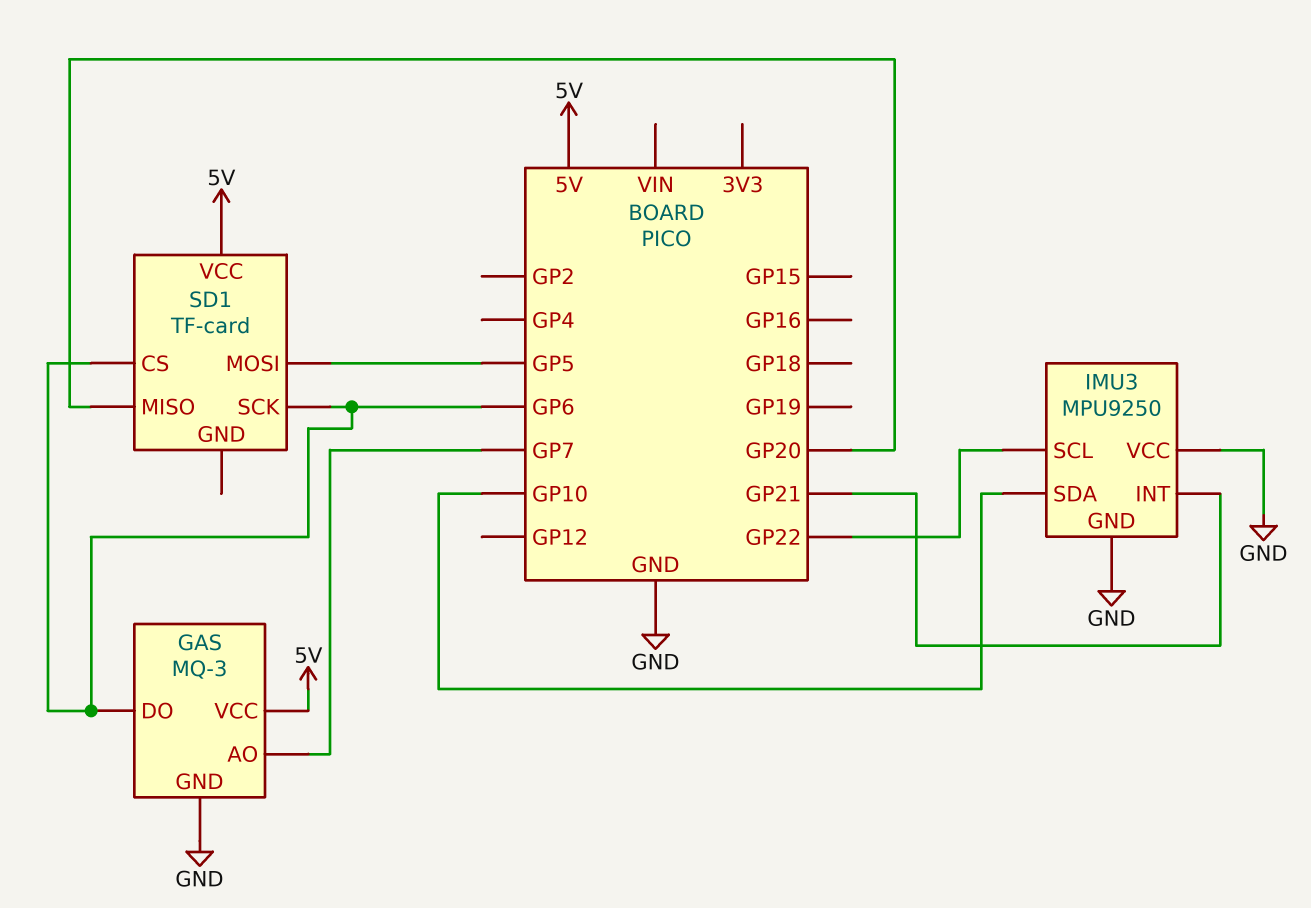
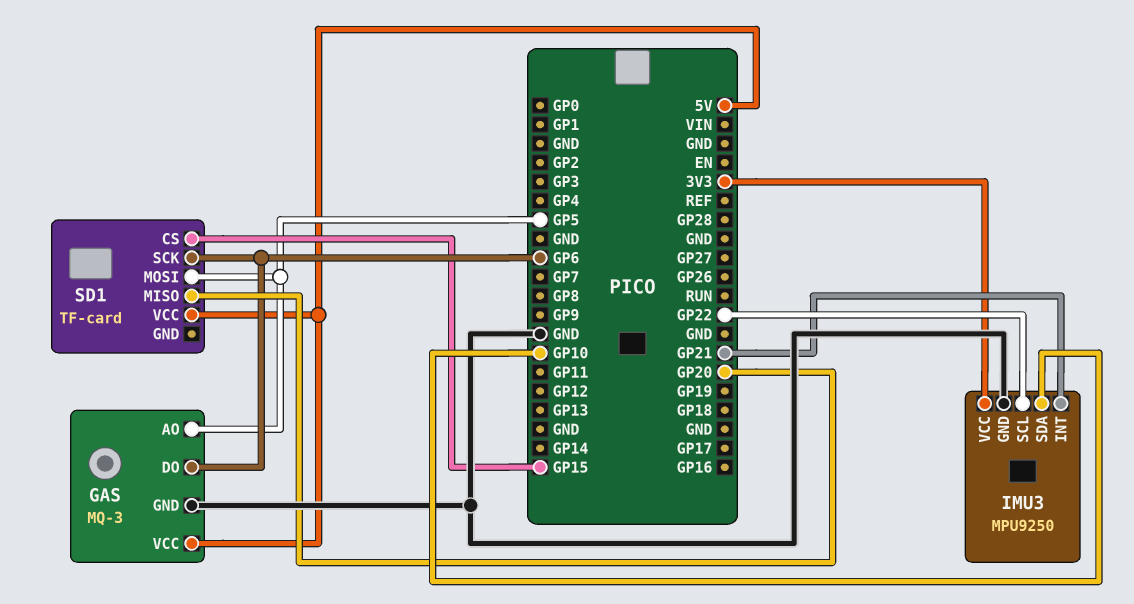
GAS pin AO: GP7 -> GP5
IMU3 pin VCC: GND -> 3V3
SD1 pin CS: GP6 -> GP15

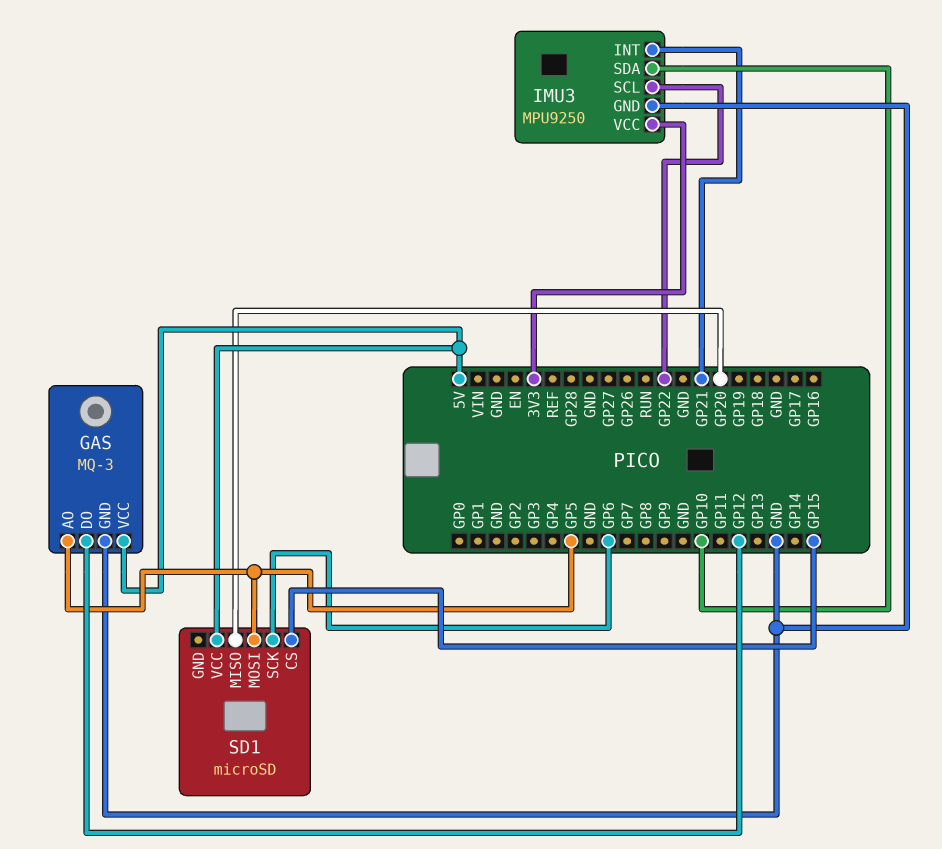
GAS pin DO: GP6 -> GP12
SD1: TF-card -> microSD

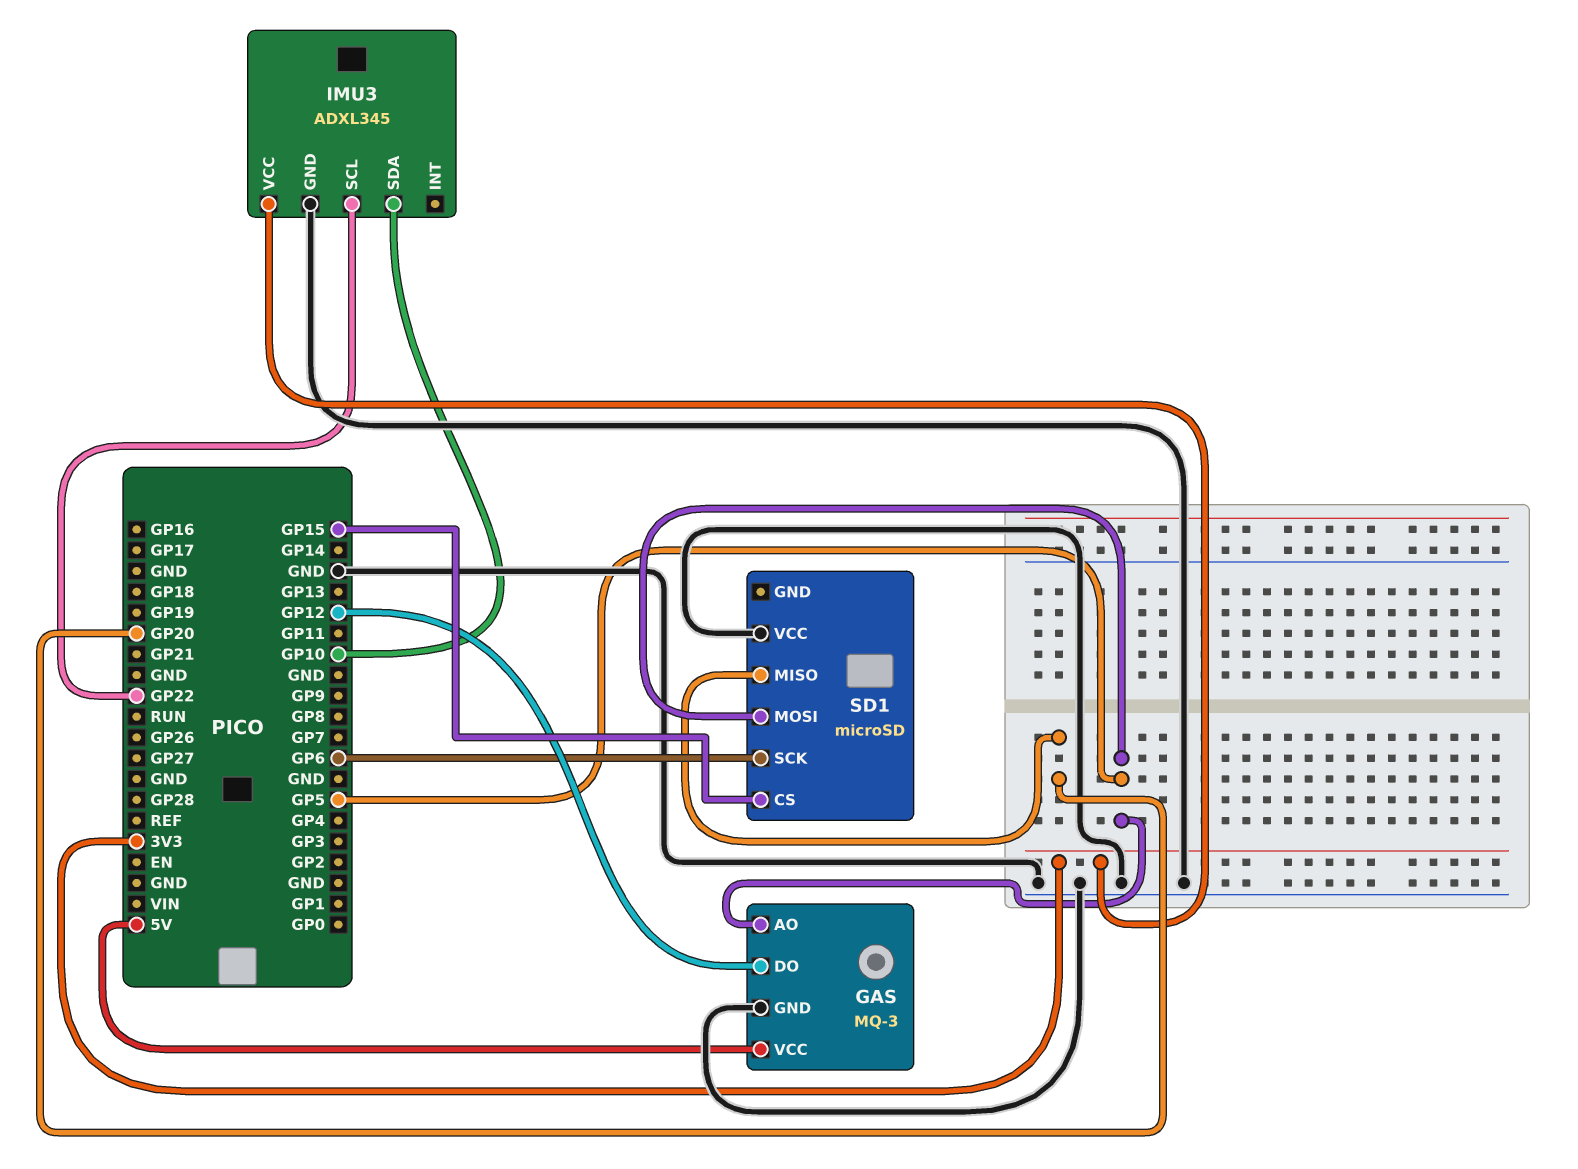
IMU3: MPU9250 -> ADXL345
IMU3 pin INT: GP21 -> none
SD1 pin VCC: 5V -> GND

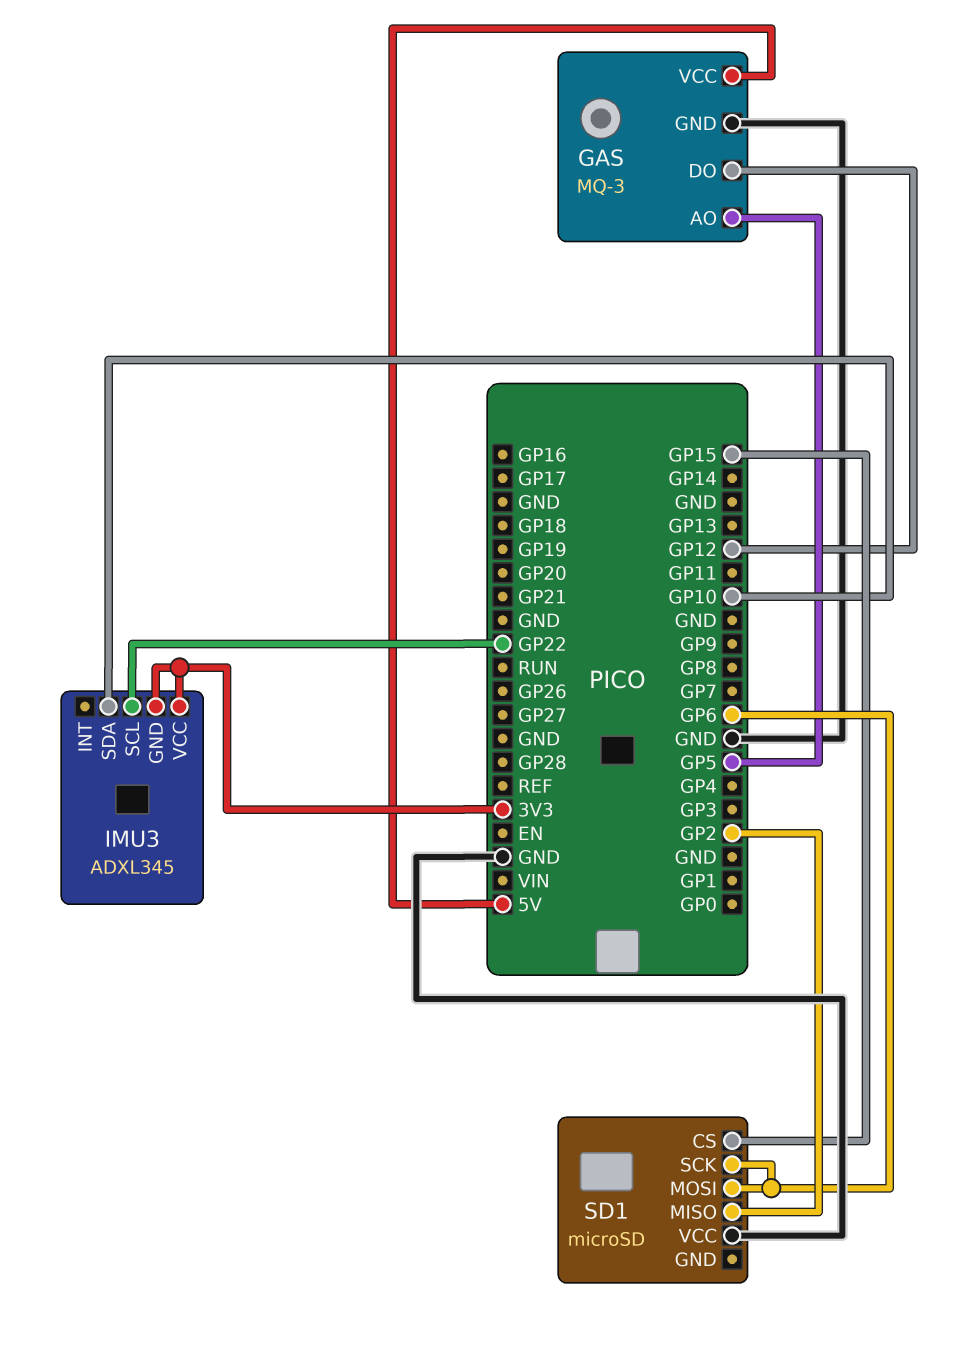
IMU3 pin GND: GND -> 3V3
SD1 pin MISO: GP20 -> GP2
SD1 pin MOSI: GP5 -> GP6

